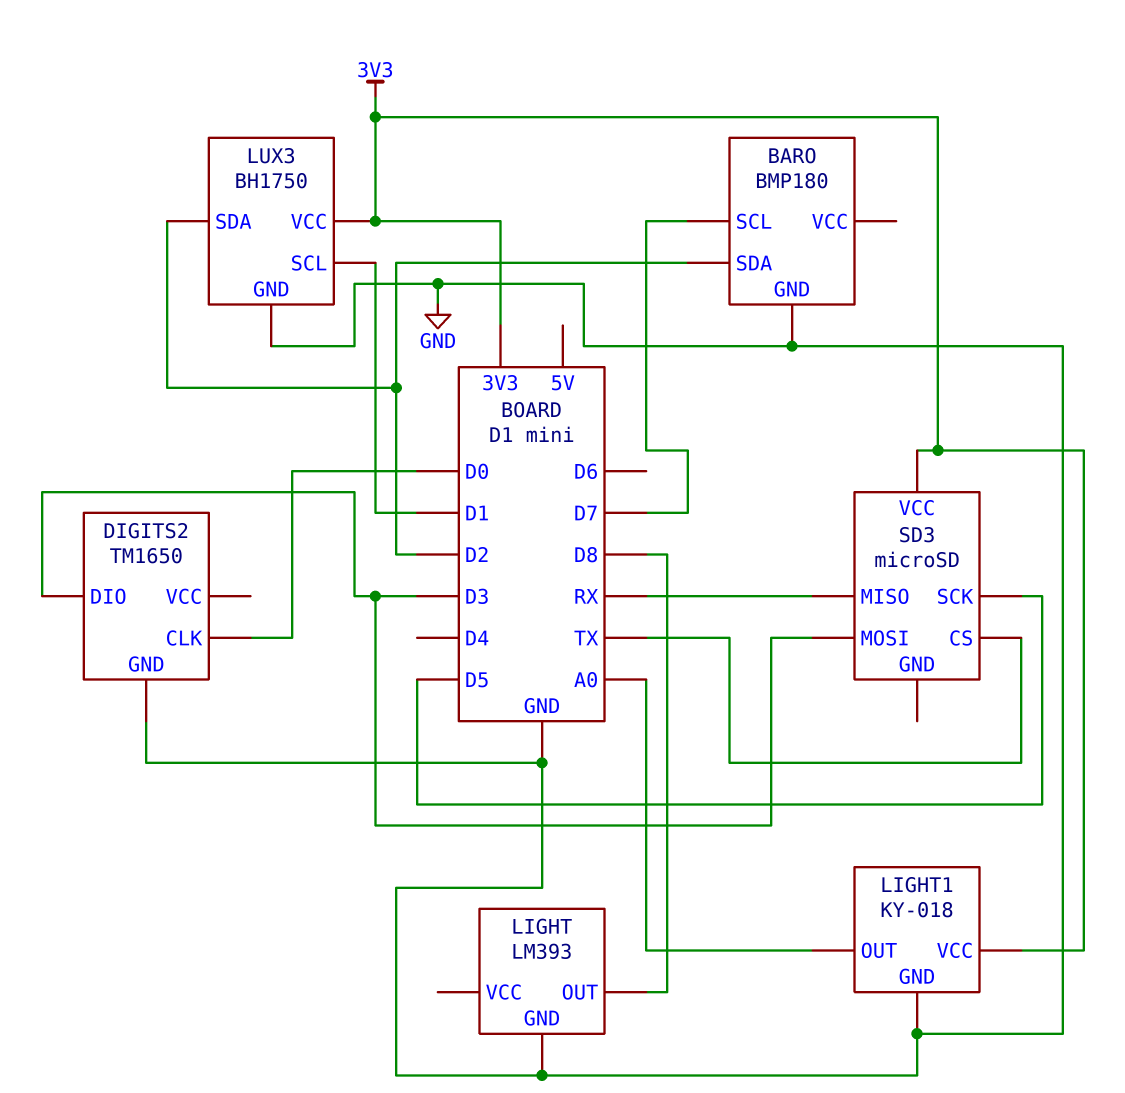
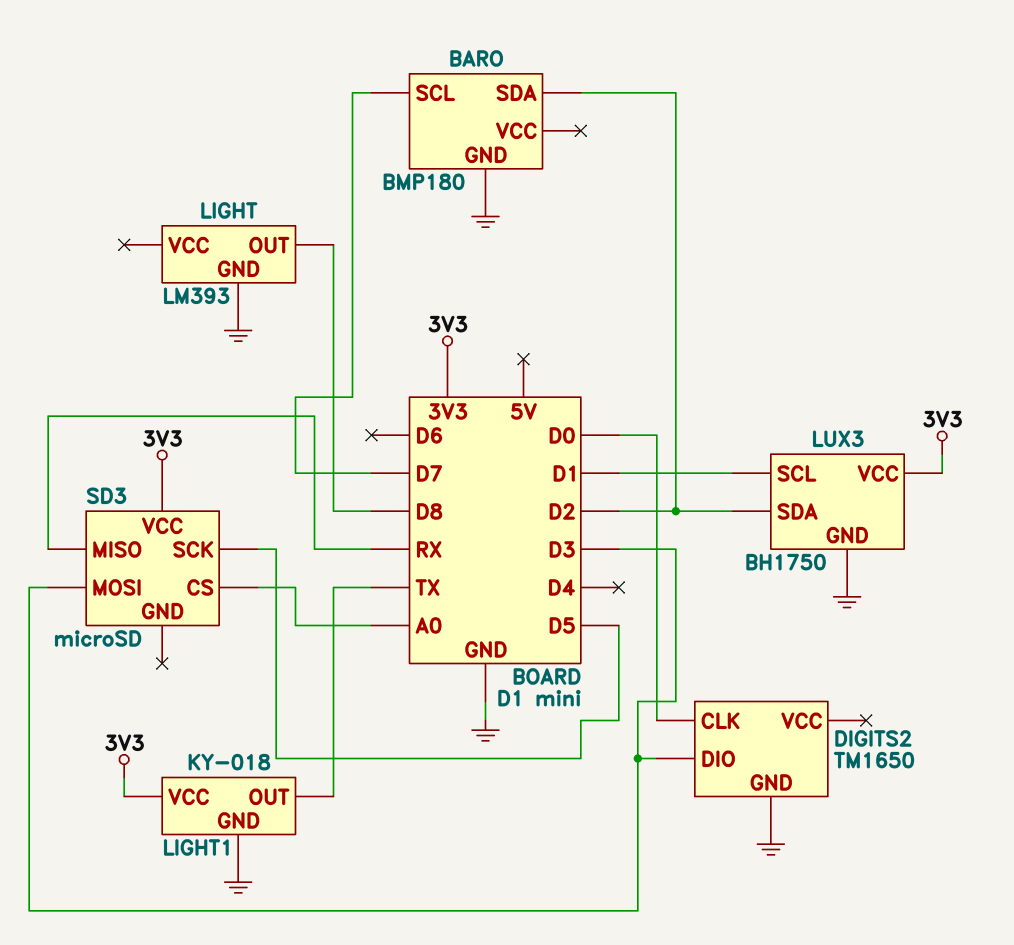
LIGHT1 pin OUT: A0 -> TX
SD3 pin CS: TX -> A0

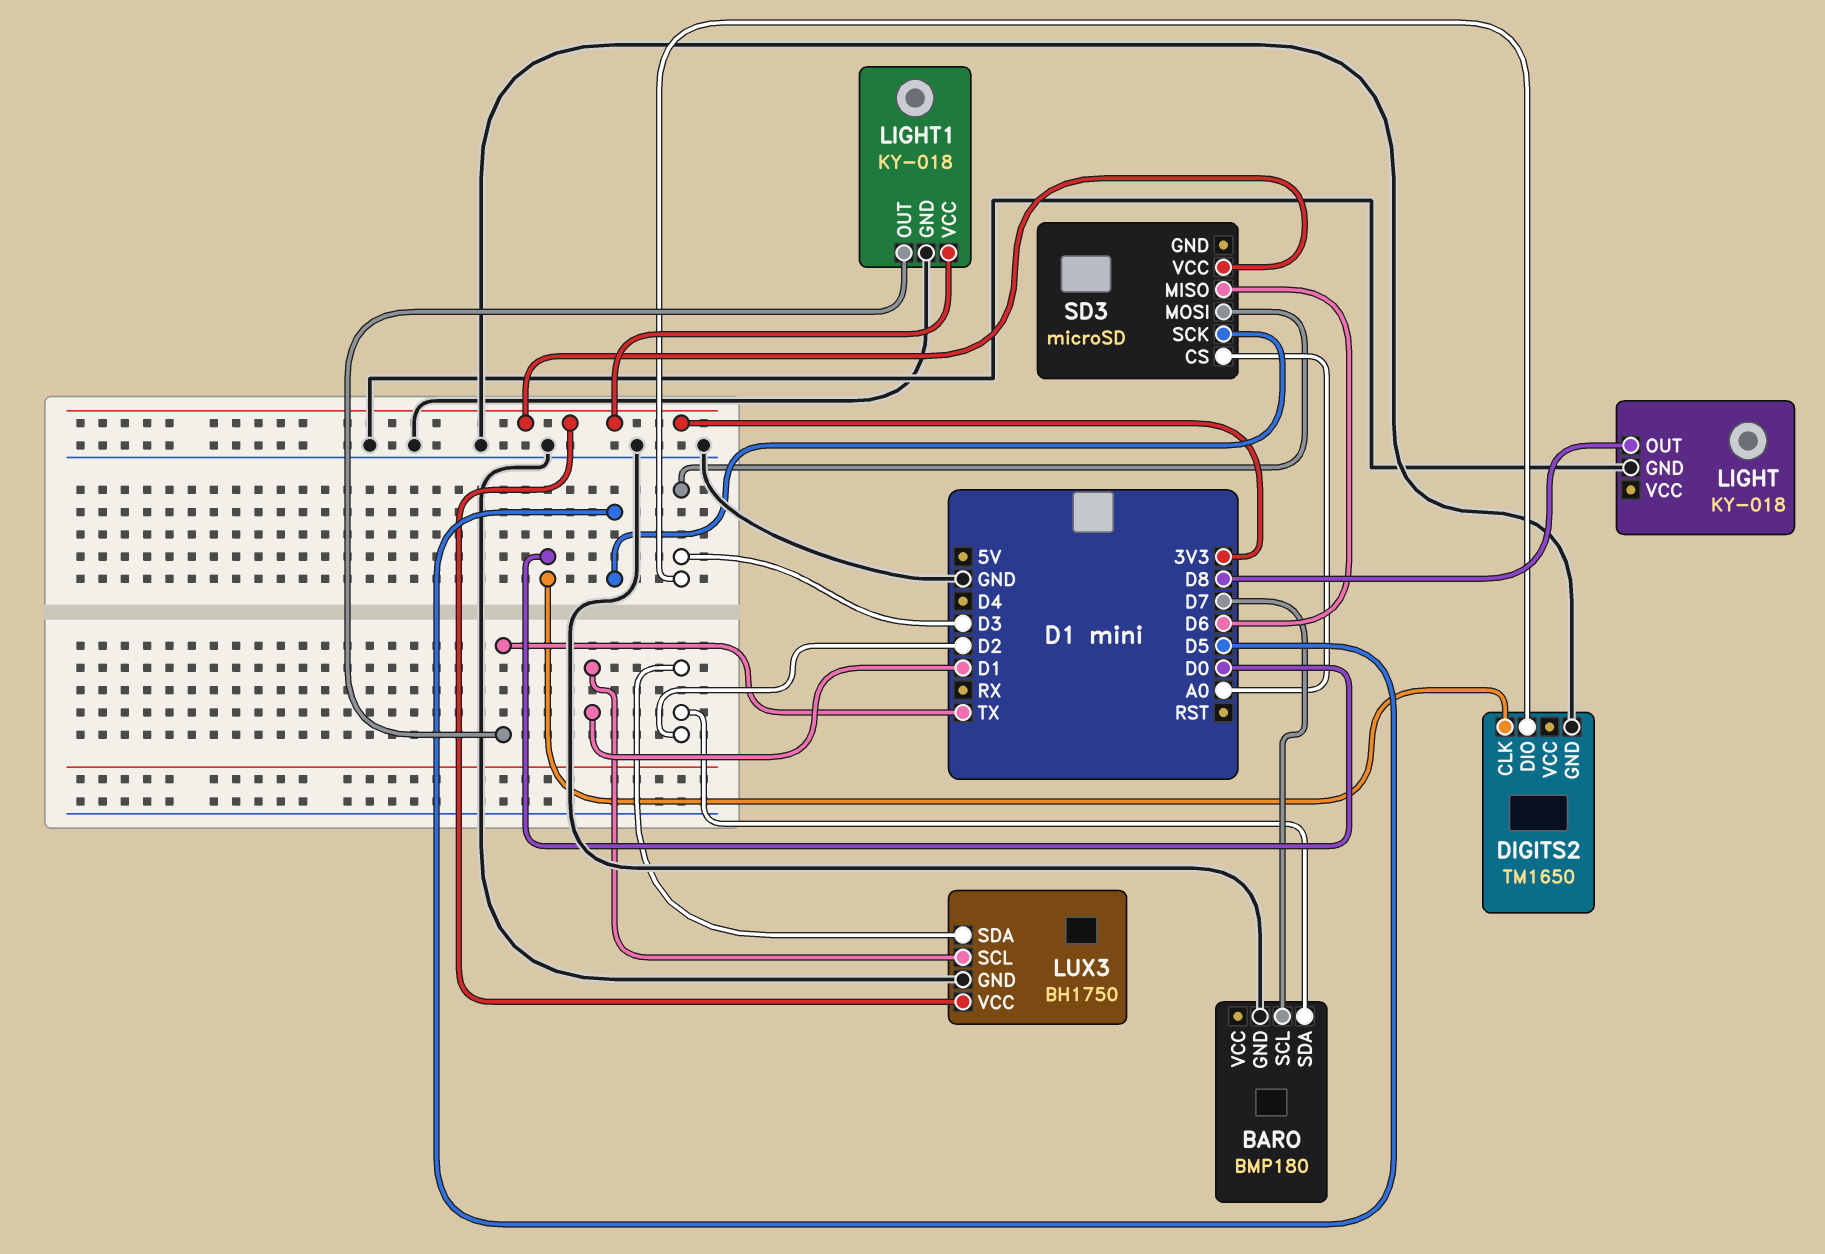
LIGHT: LM393 -> KY-018
SD3 pin MISO: RX -> D6

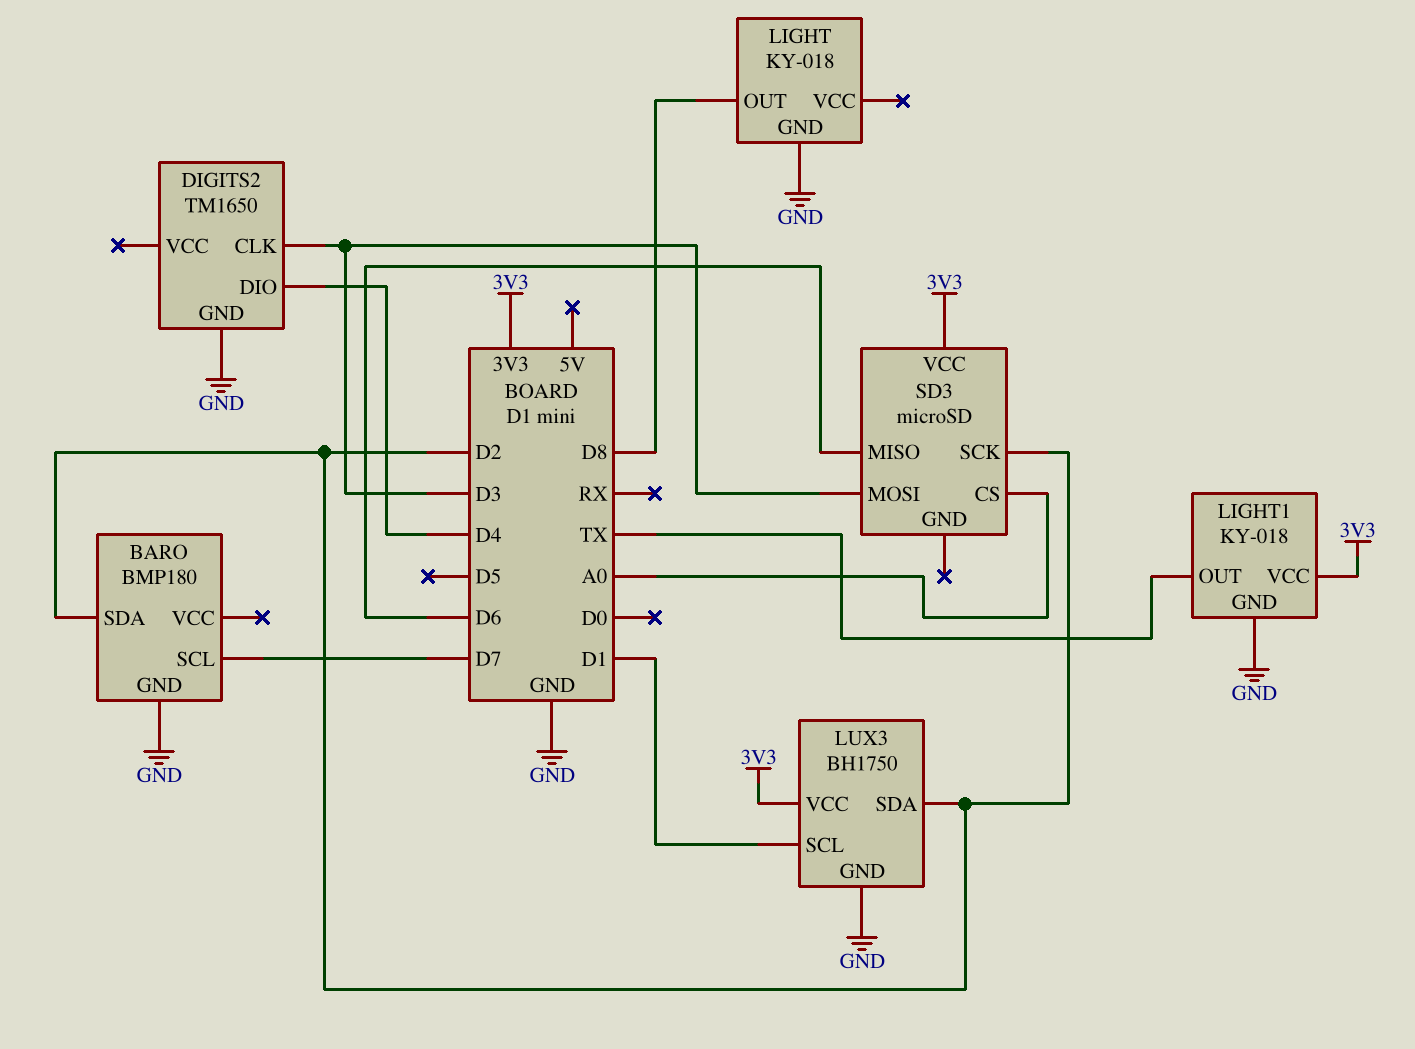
DIGITS2 pin CLK: D0 -> D3
DIGITS2 pin DIO: D3 -> D4
SD3 pin SCK: D5 -> D2

